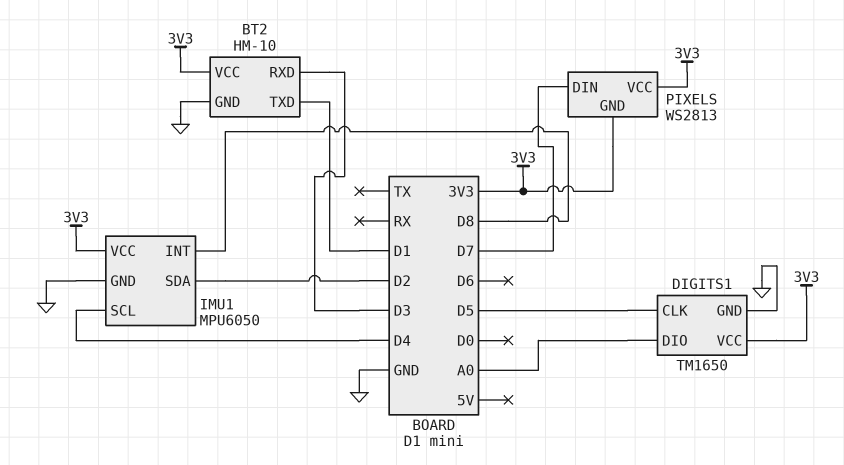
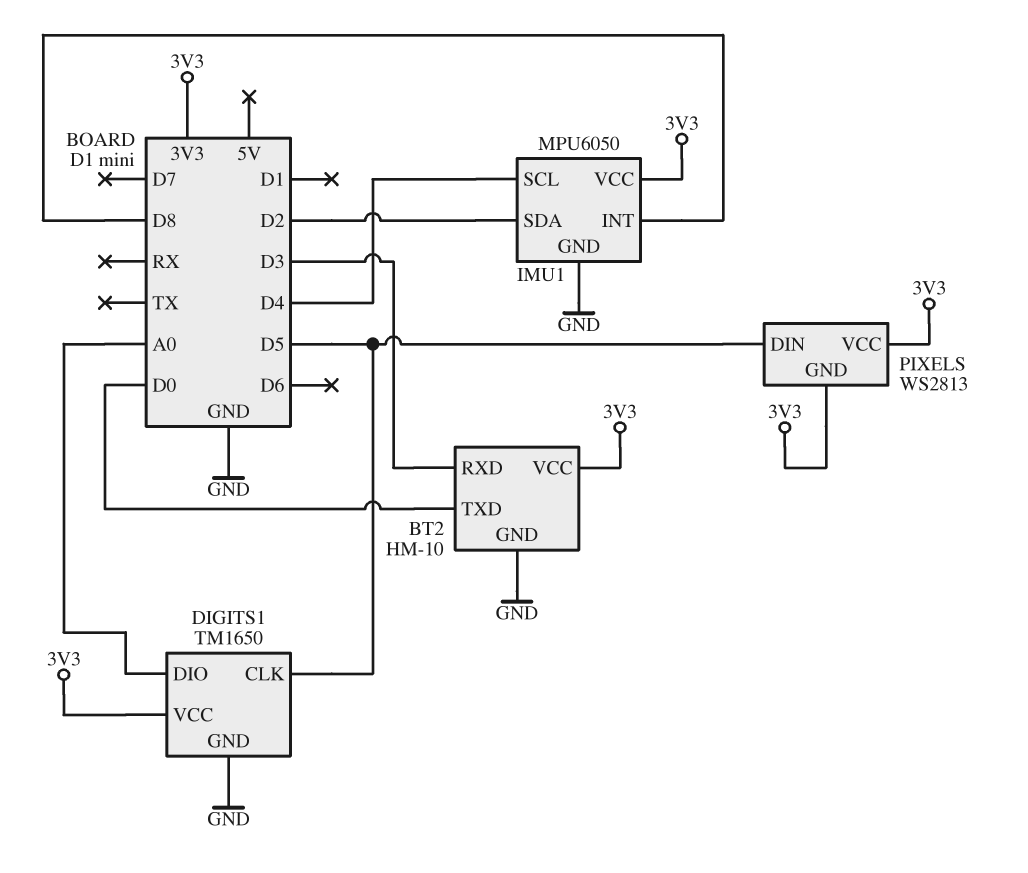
BT2 pin TXD: D1 -> D0
PIXELS pin DIN: D7 -> D5

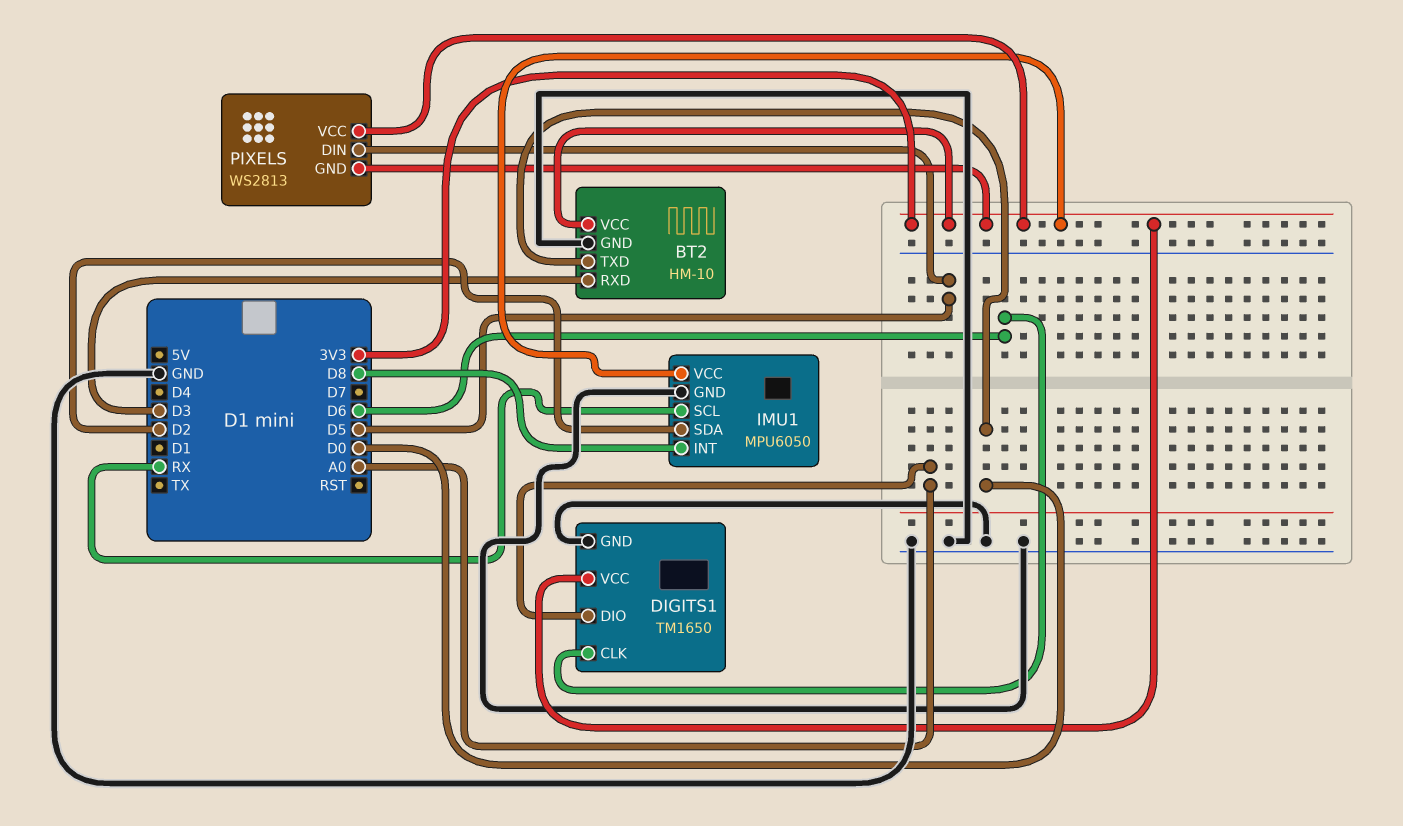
DIGITS1 pin CLK: D5 -> D6
IMU1 pin SCL: D4 -> RX

